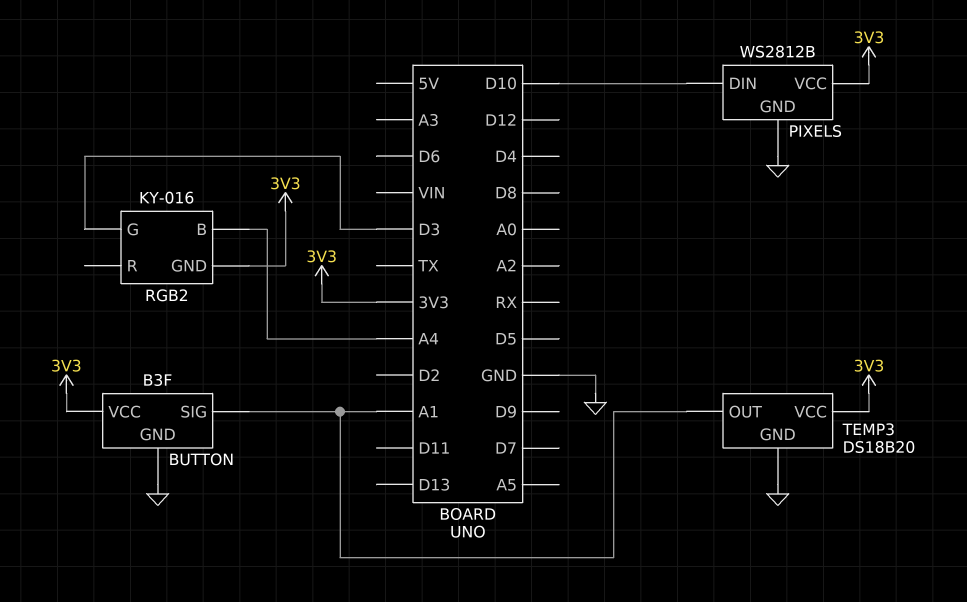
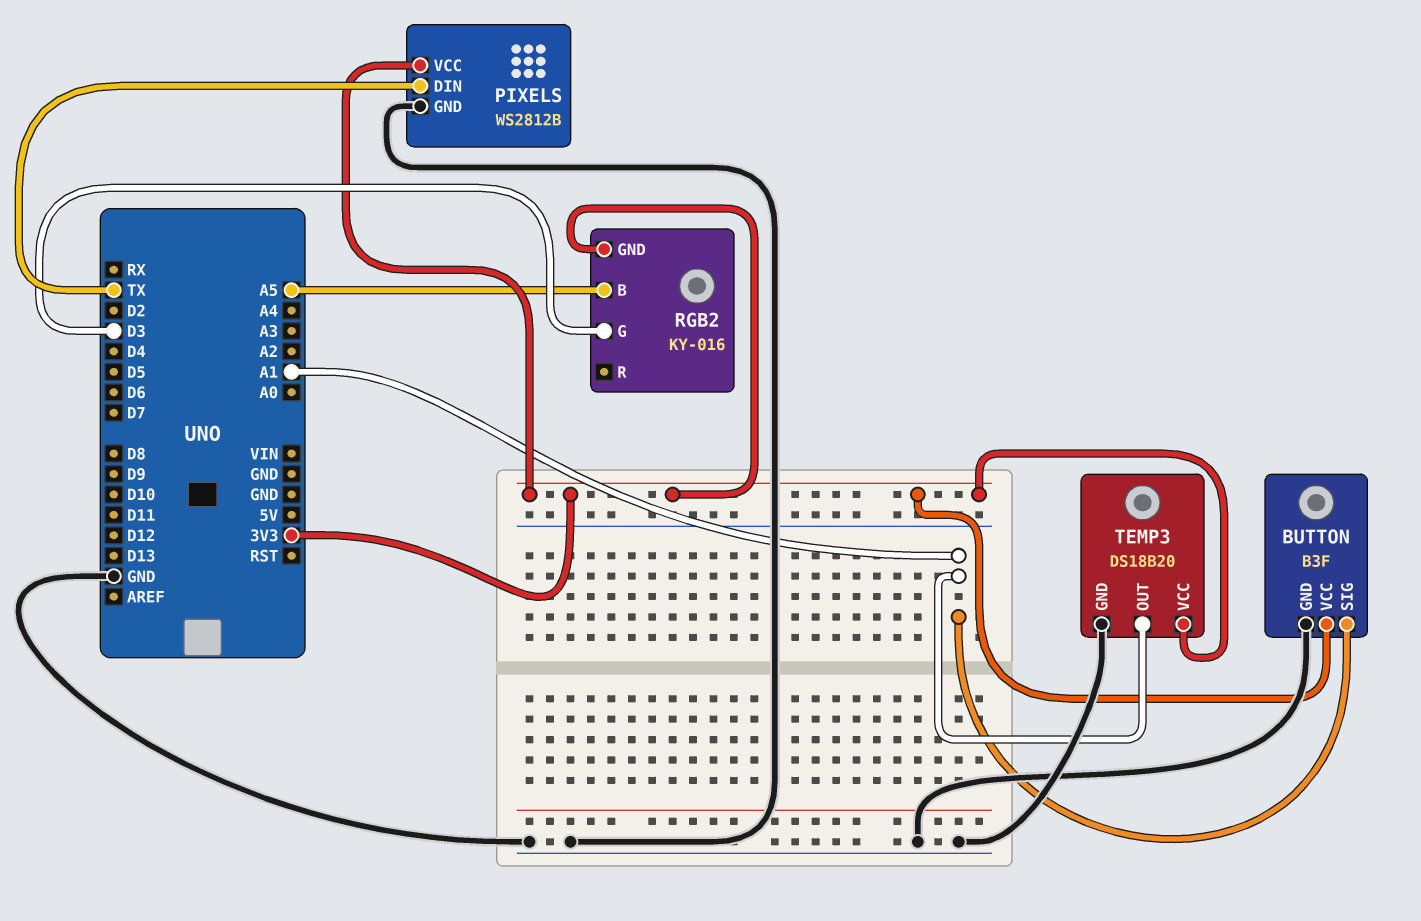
PIXELS pin DIN: D10 -> TX
RGB2 pin B: A4 -> A5

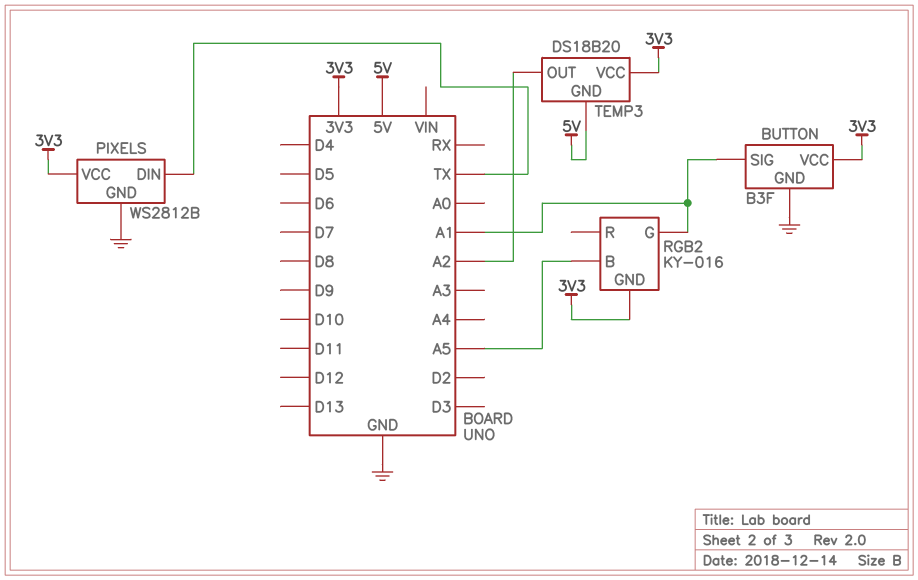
RGB2 pin G: D3 -> A1
TEMP3 pin GND: GND -> 5V
TEMP3 pin OUT: A1 -> A2

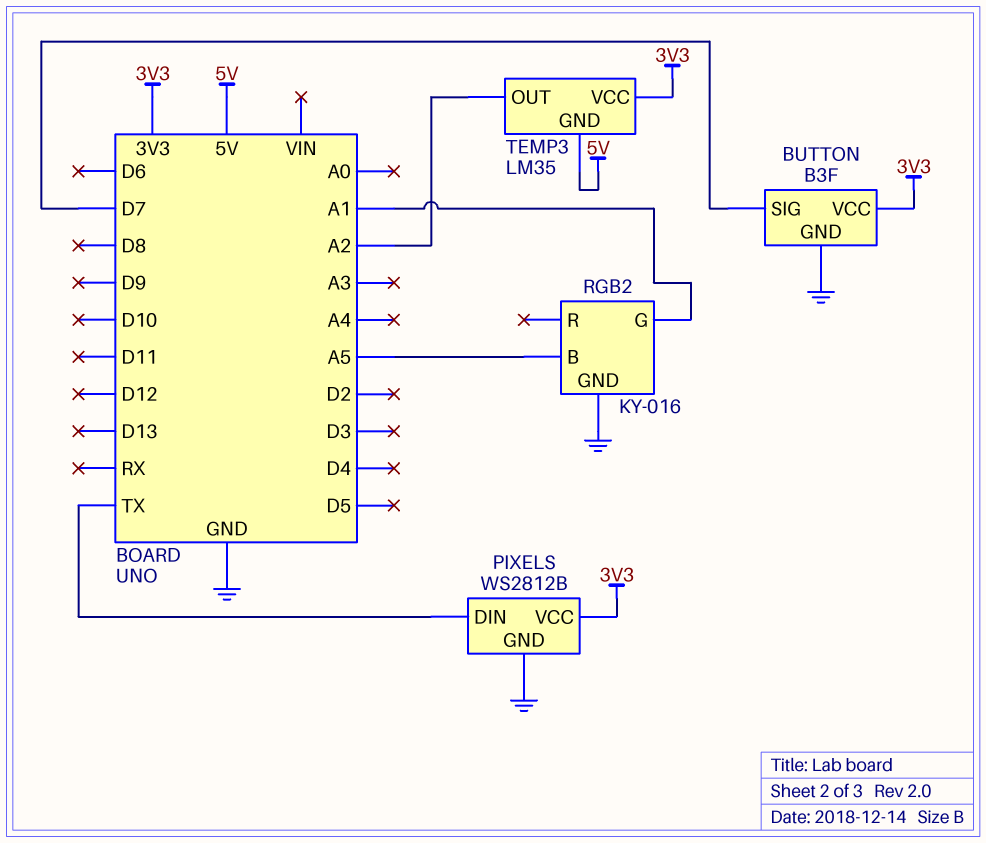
BUTTON pin SIG: A1 -> D7
RGB2 pin GND: 3V3 -> GND
TEMP3: DS18B20 -> LM35

